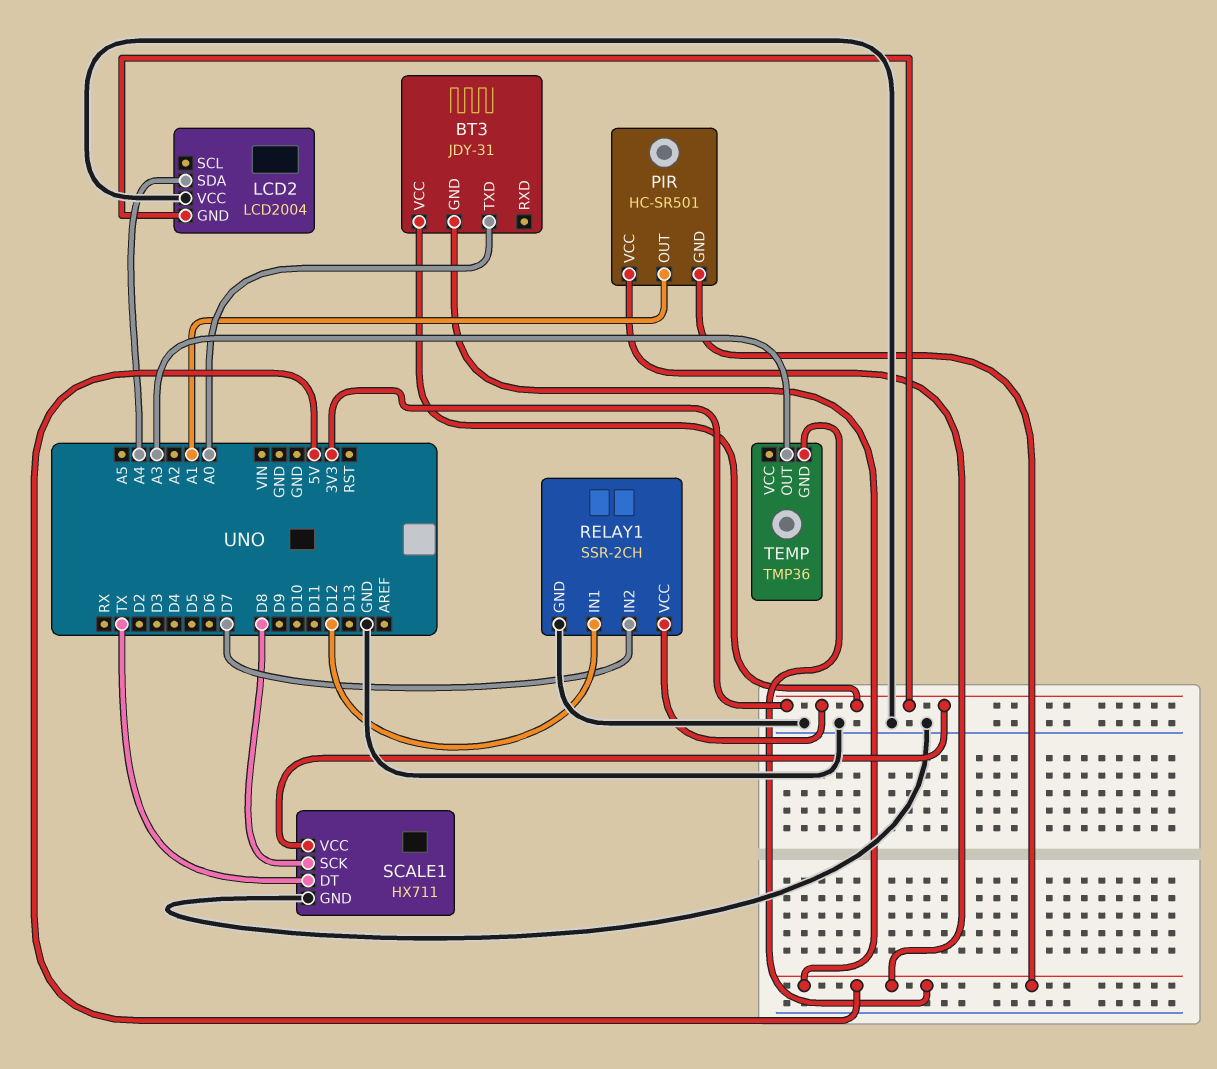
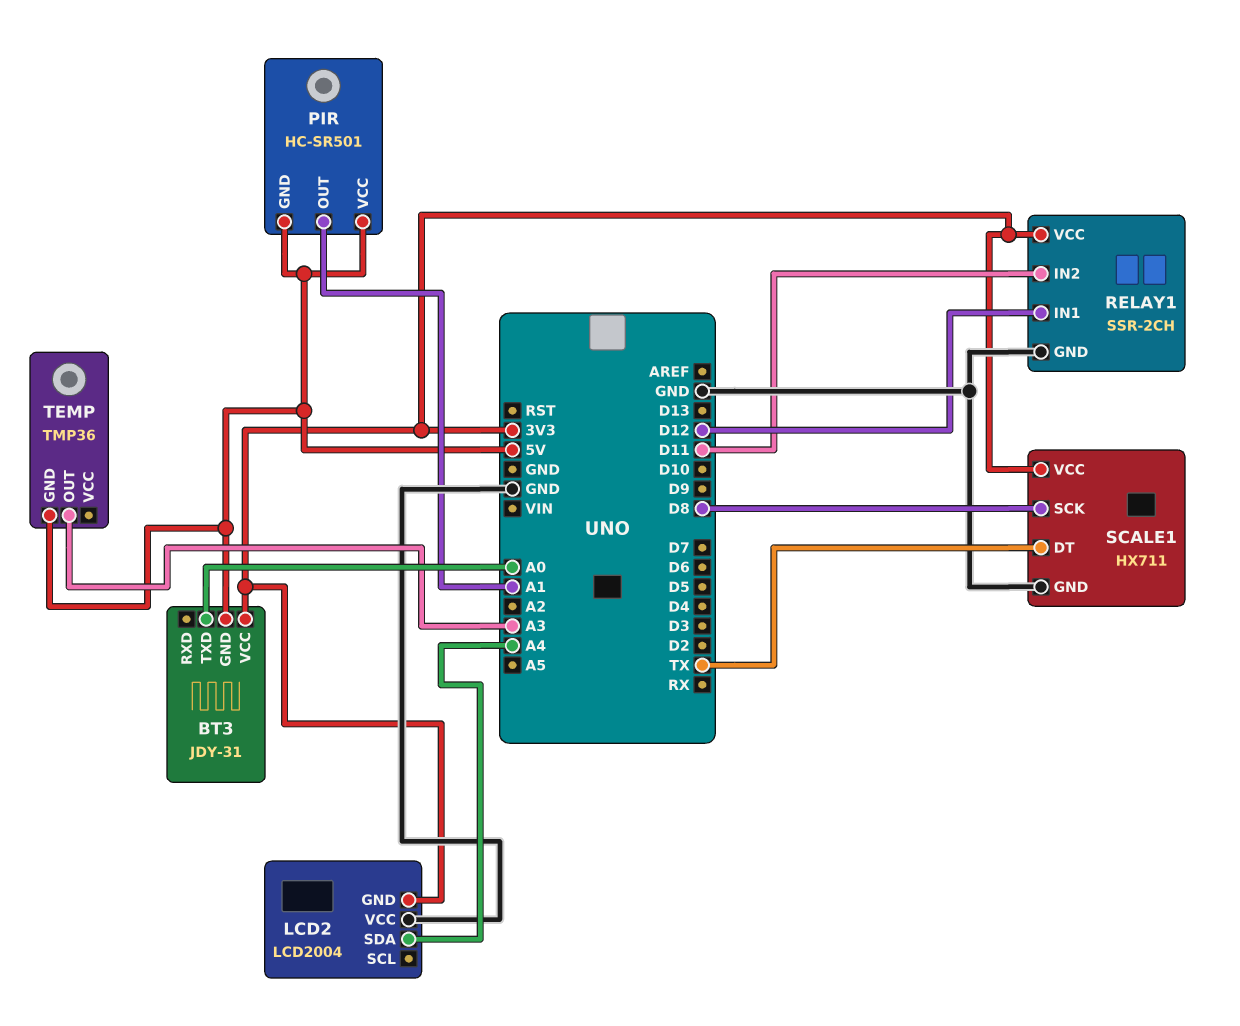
RELAY1 pin IN2: D7 -> D11

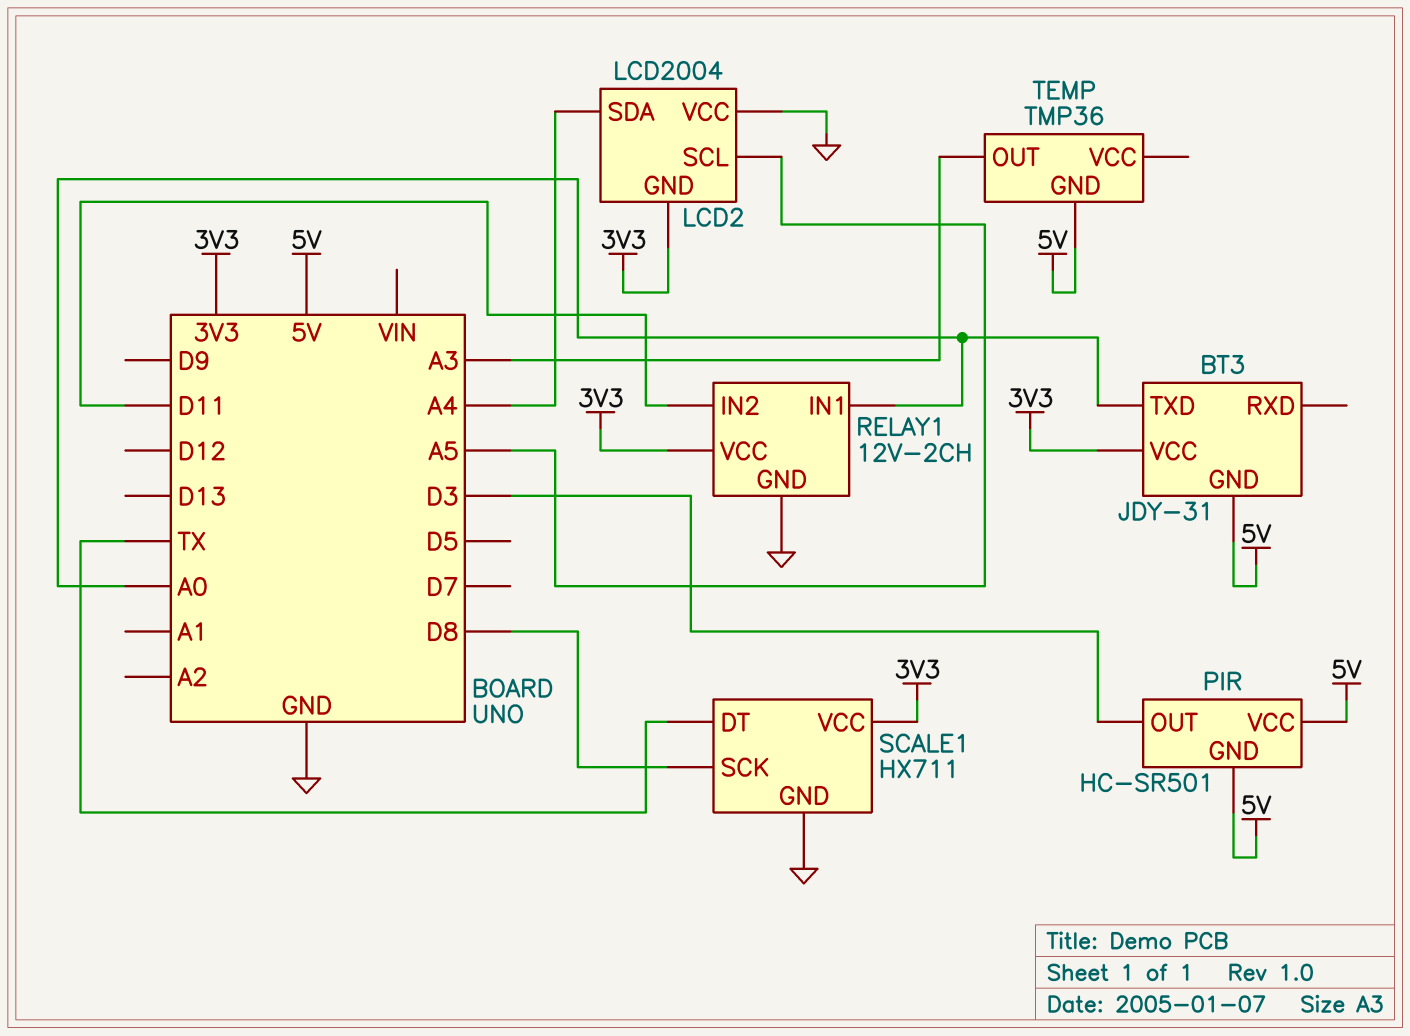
LCD2 pin SCL: none -> A5
PIR pin OUT: A1 -> D3
RELAY1: SSR-2CH -> 12V-2CH
RELAY1 pin IN1: D12 -> A0

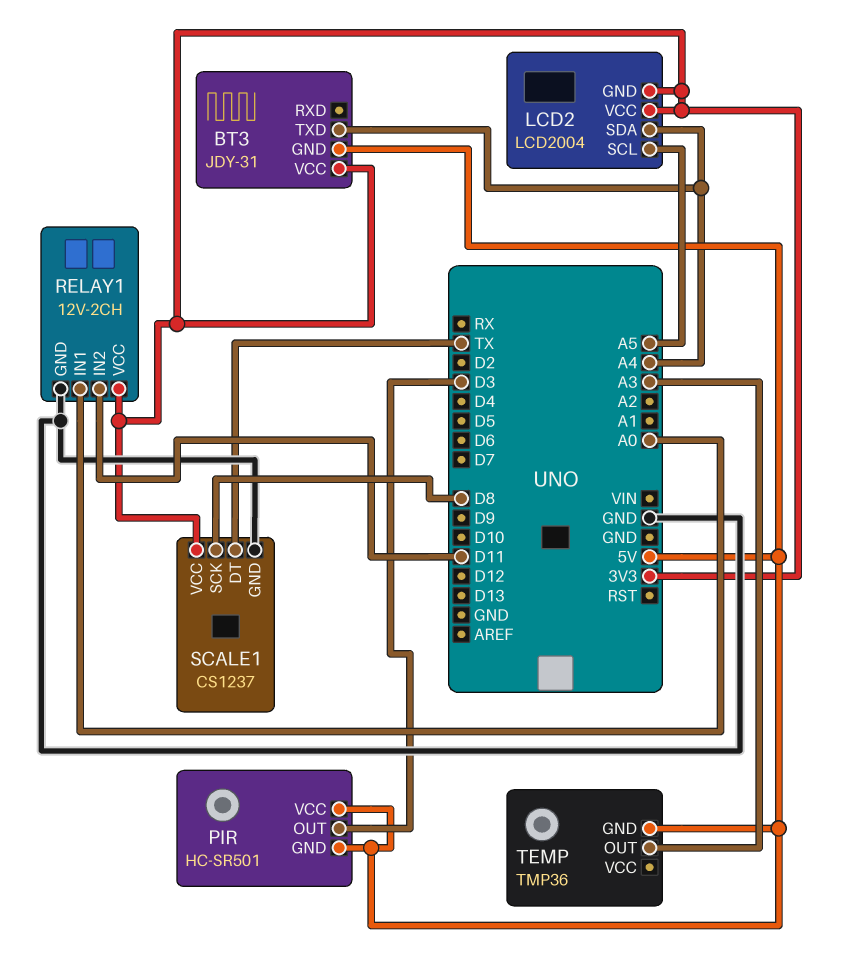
BT3 pin TXD: A0 -> A4
LCD2 pin VCC: GND -> 3V3
SCALE1: HX711 -> CS1237

